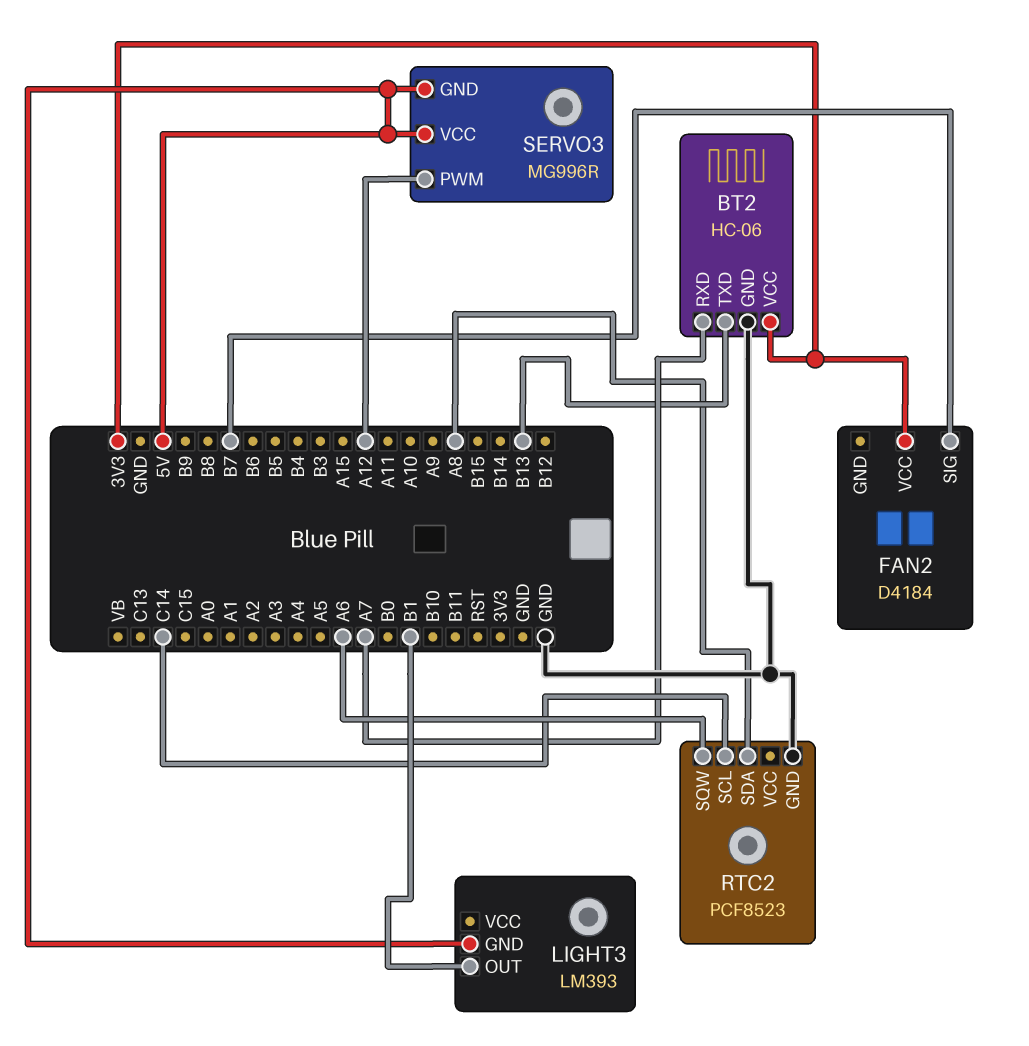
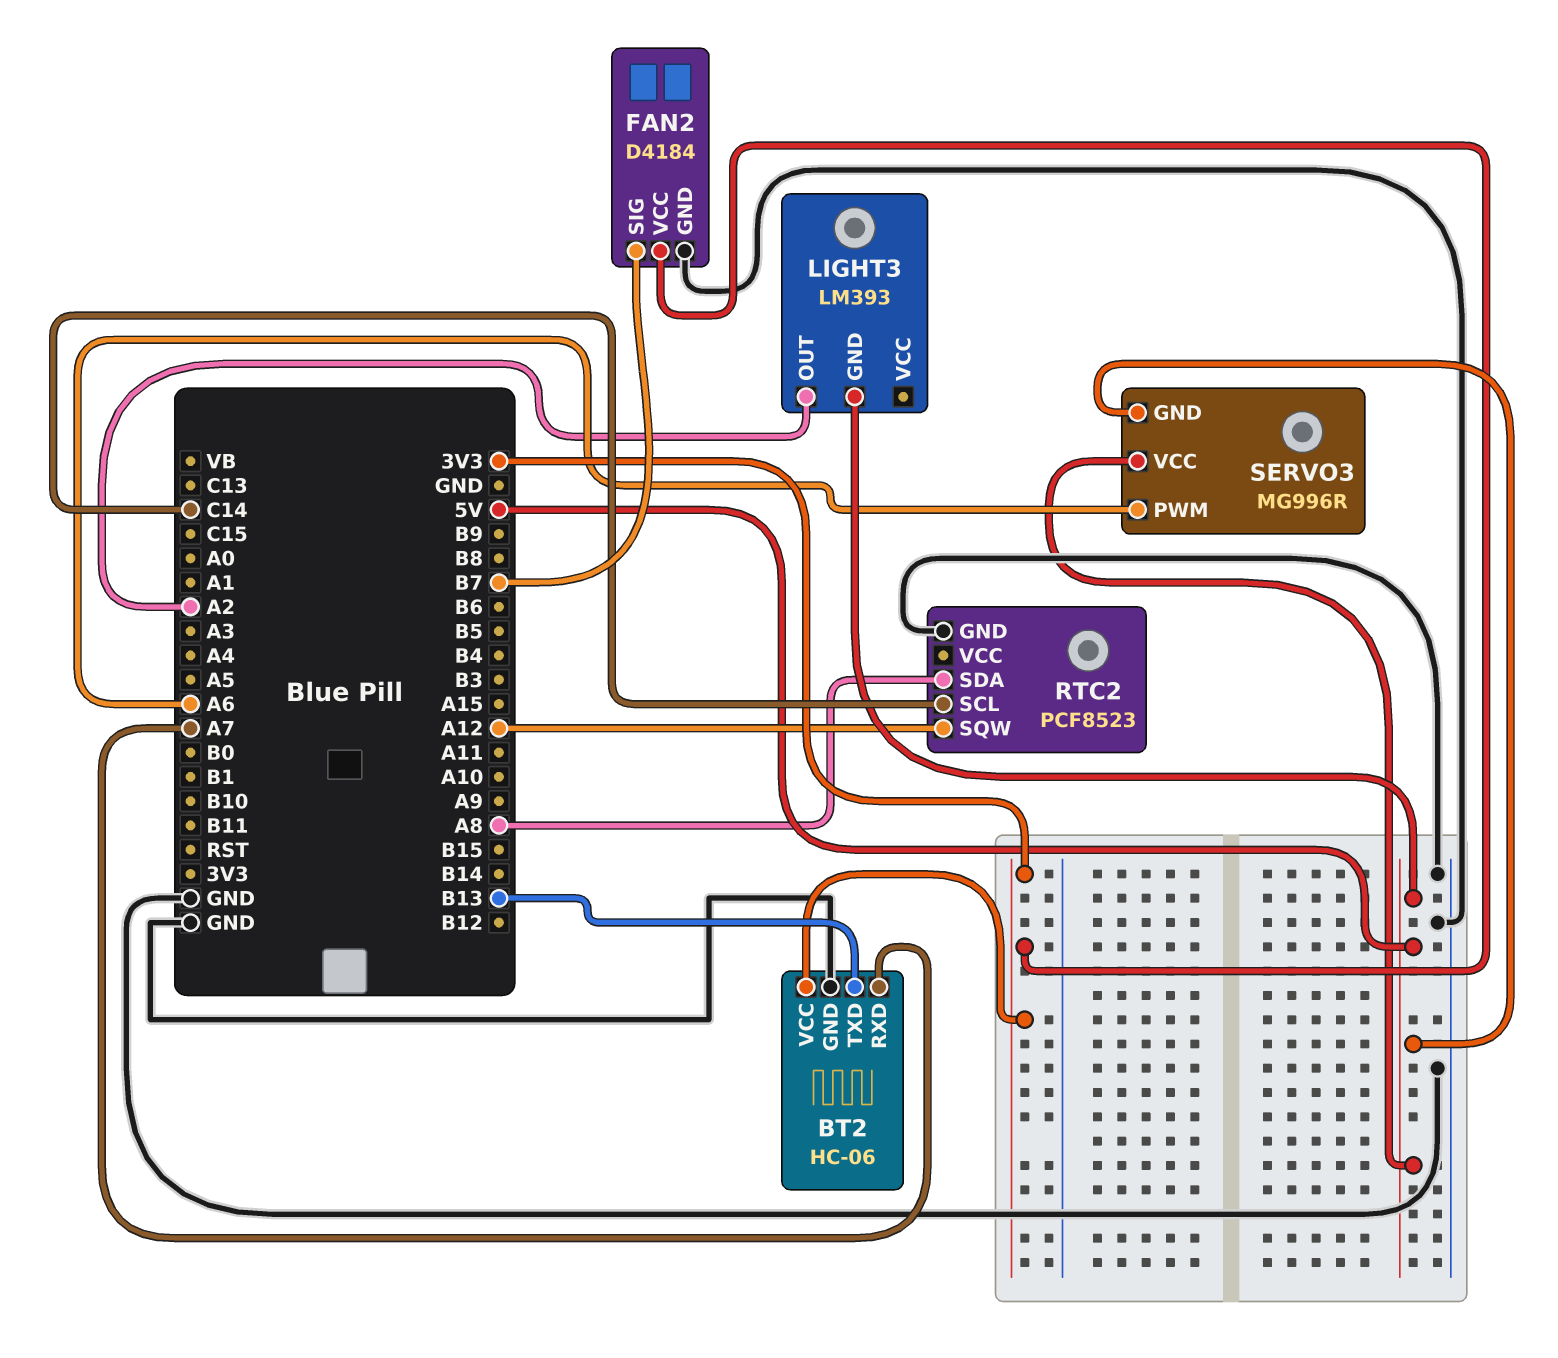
FAN2 pin GND: none -> GND
LIGHT3 pin OUT: B1 -> A2
RTC2 pin SQW: A6 -> A12
SERVO3 pin PWM: A12 -> A6

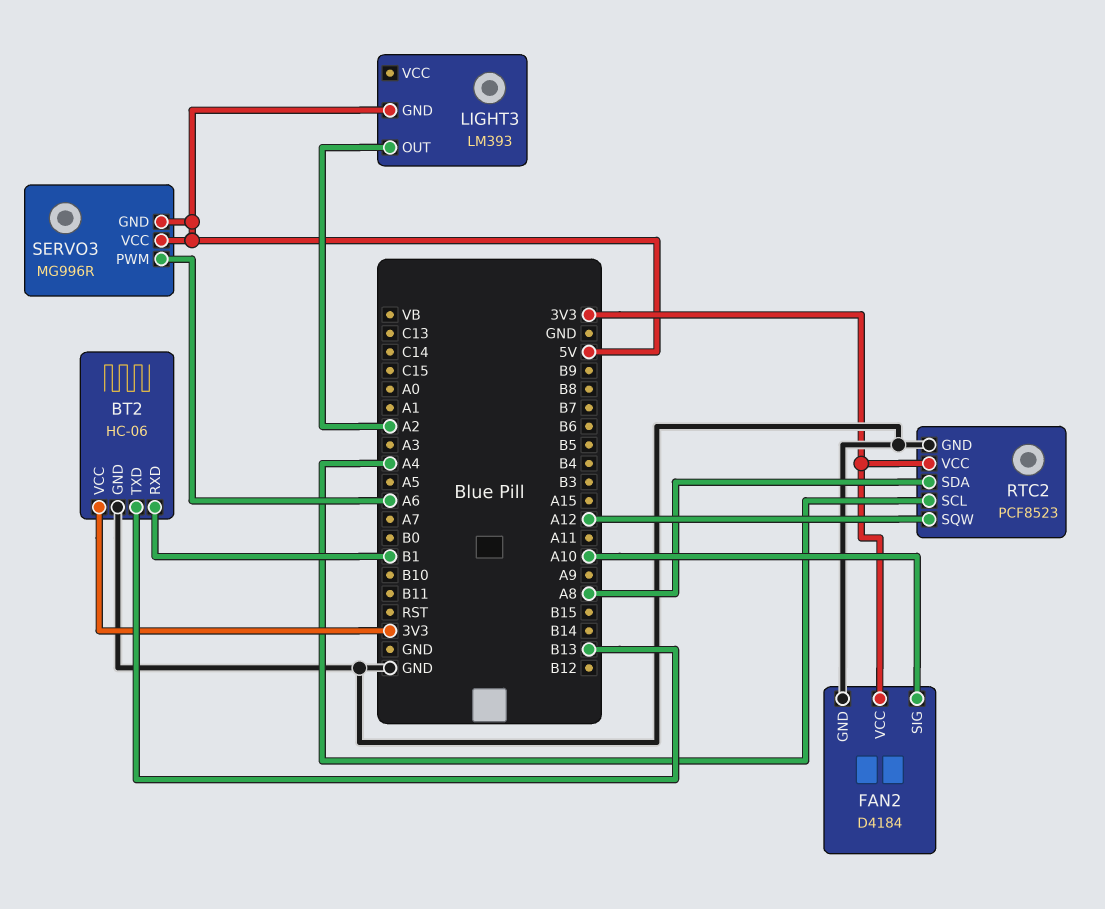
BT2 pin RXD: A7 -> B1
FAN2 pin SIG: B7 -> A10
RTC2 pin SCL: C14 -> A4
RTC2 pin VCC: none -> 3V3

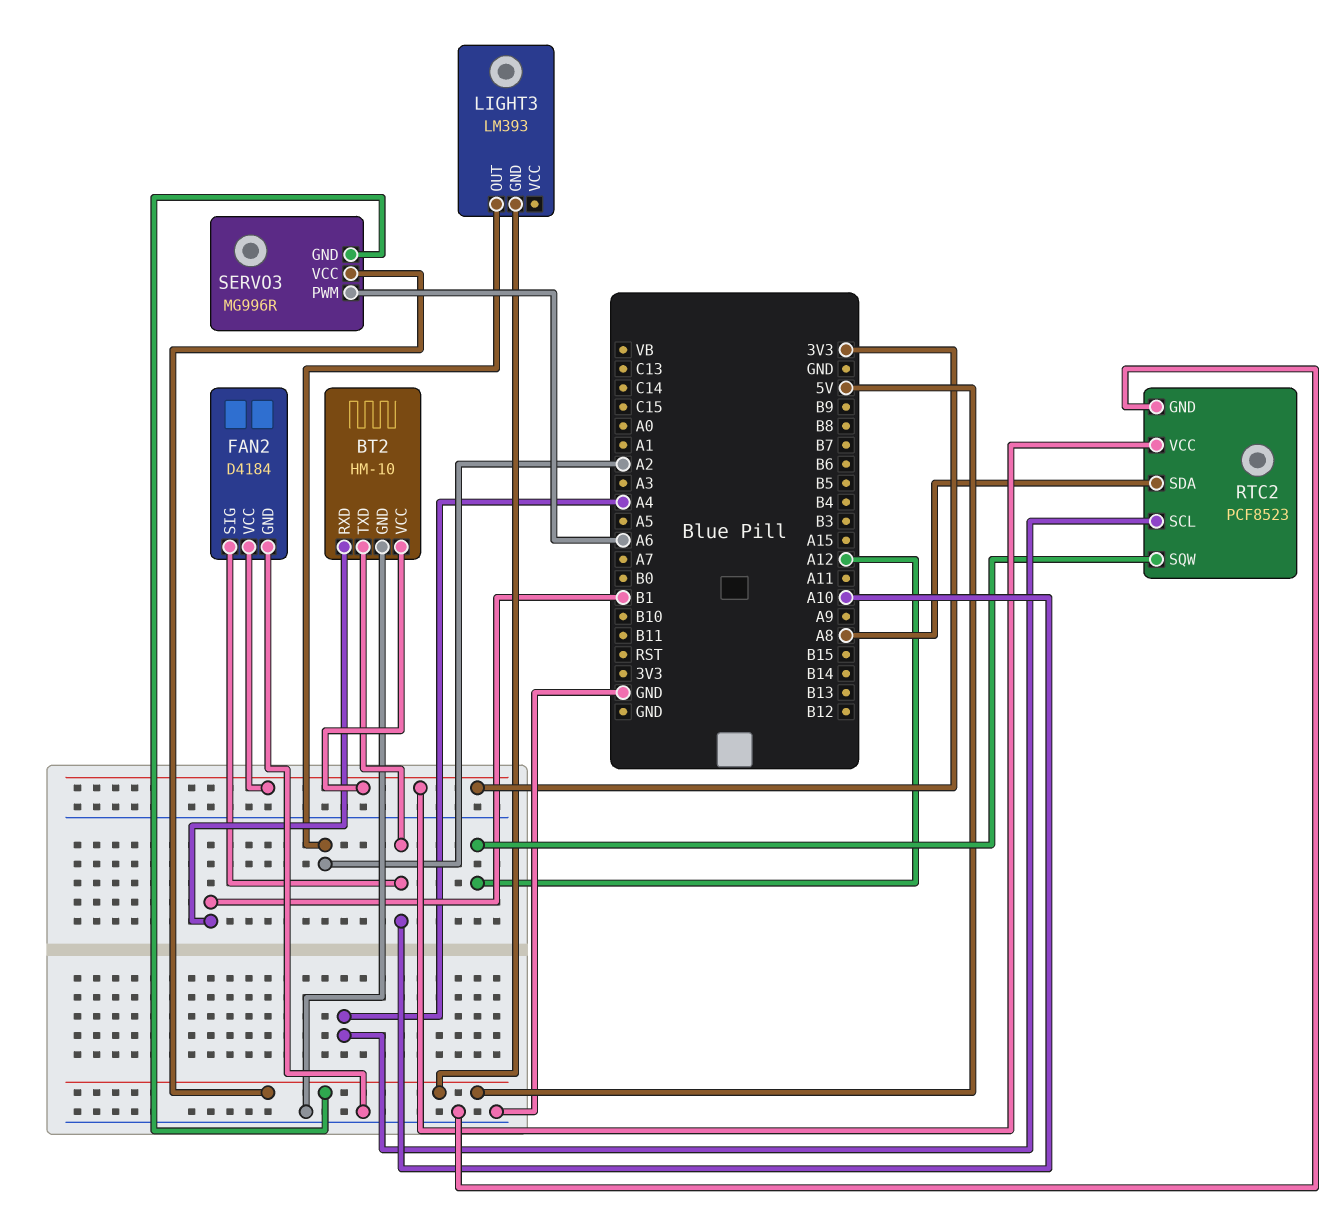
BT2: HC-06 -> HM-10
BT2 pin TXD: B13 -> A10

